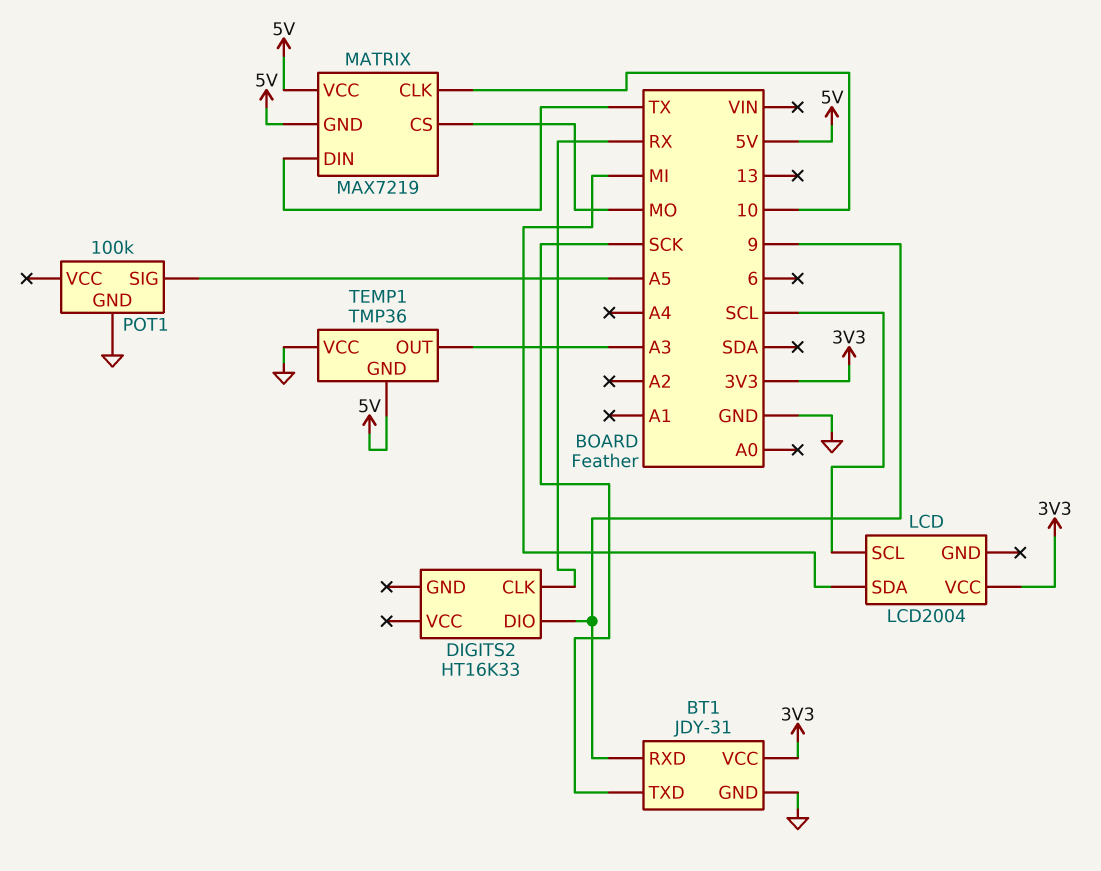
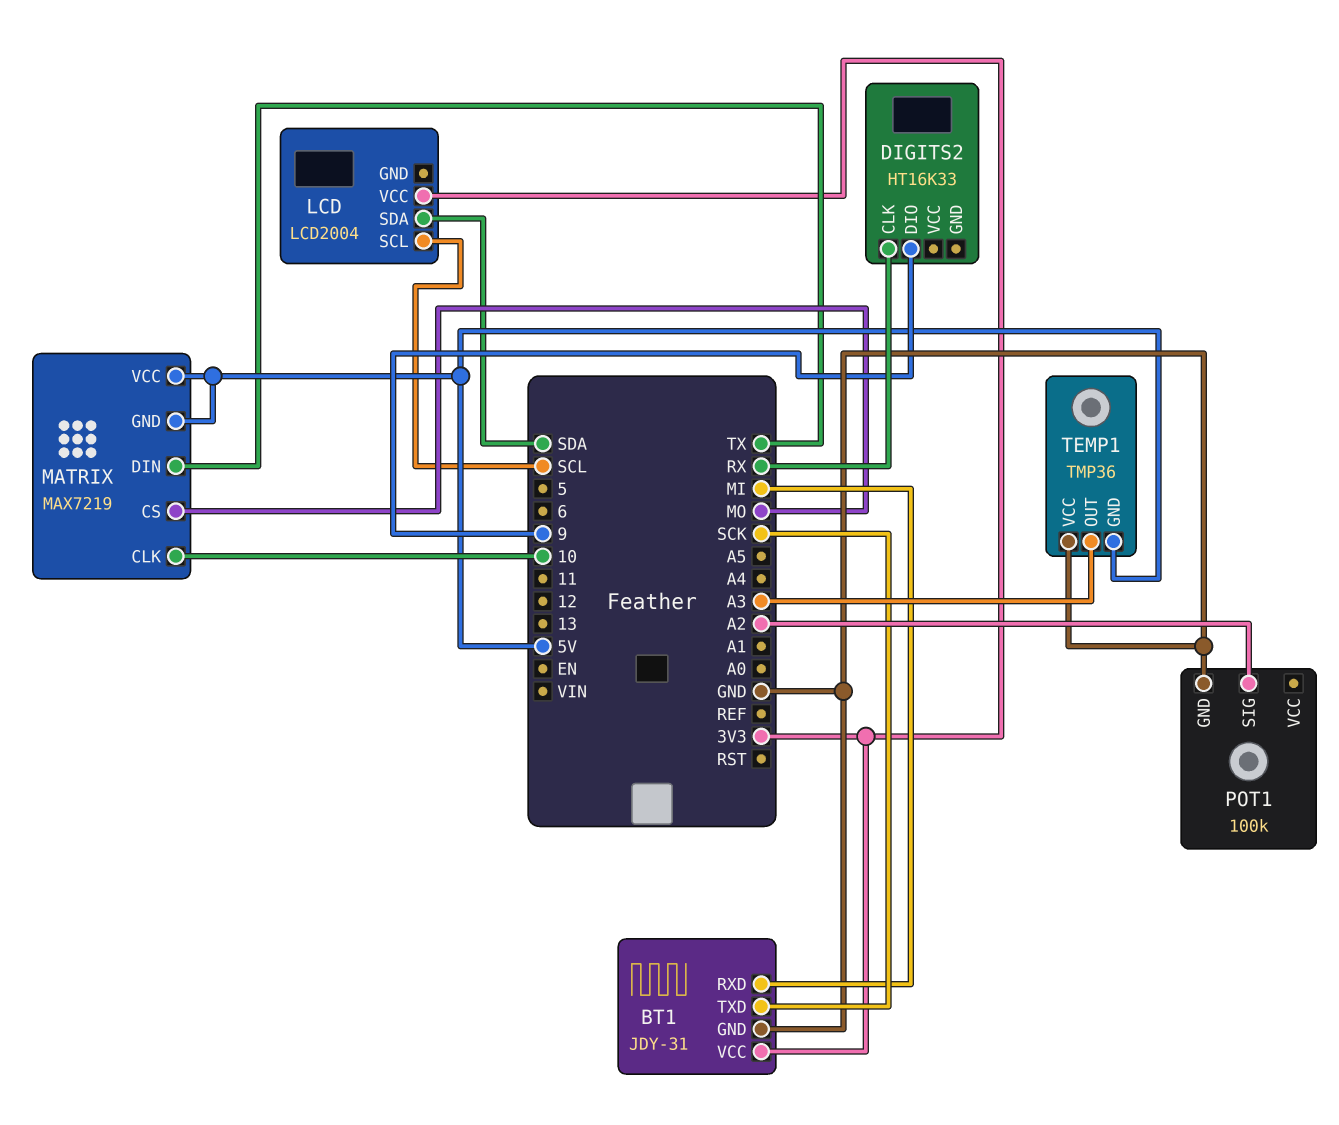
BT1 pin RXD: 9 -> MI
LCD pin SDA: MI -> SDA
POT1 pin SIG: A5 -> A2

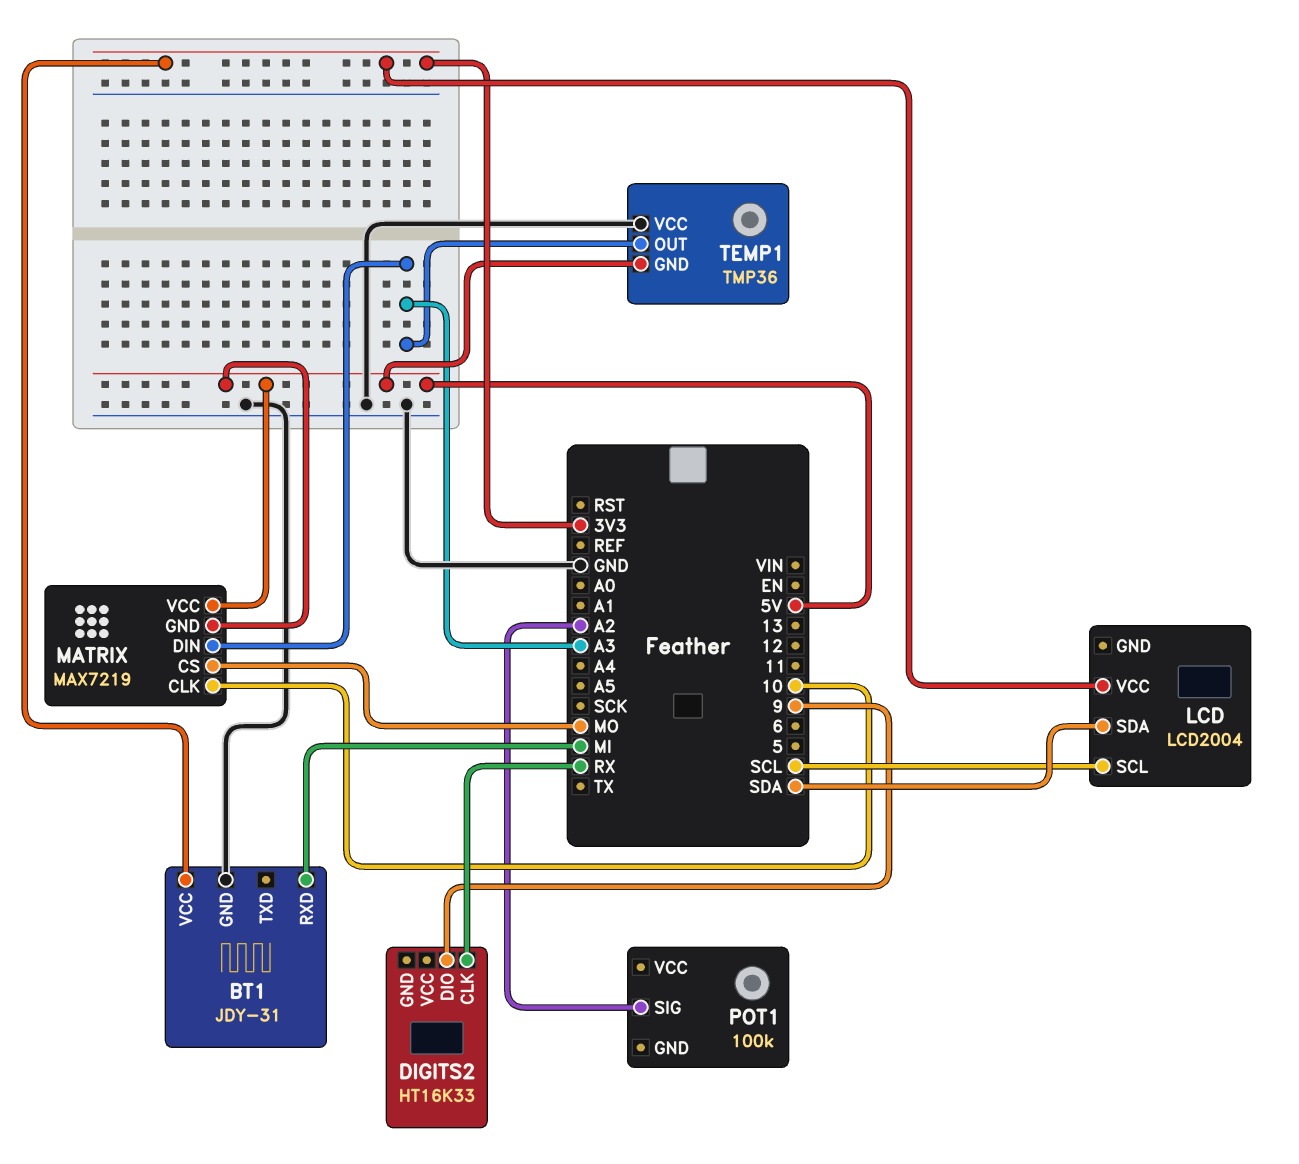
BT1 pin TXD: SCK -> none
MATRIX pin DIN: TX -> A3
POT1 pin GND: GND -> none

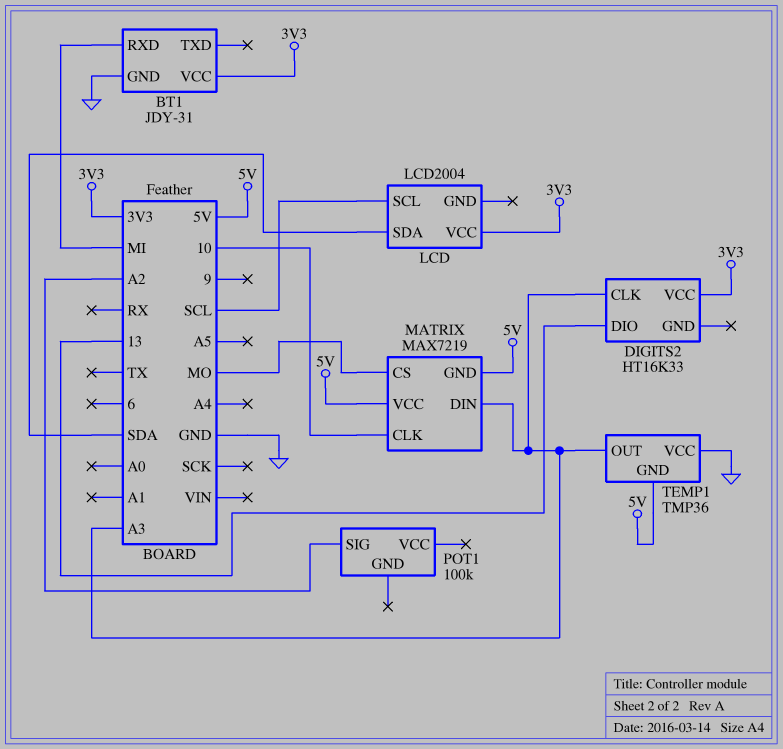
DIGITS2 pin CLK: RX -> A3
DIGITS2 pin DIO: 9 -> 13
DIGITS2 pin VCC: none -> 3V3

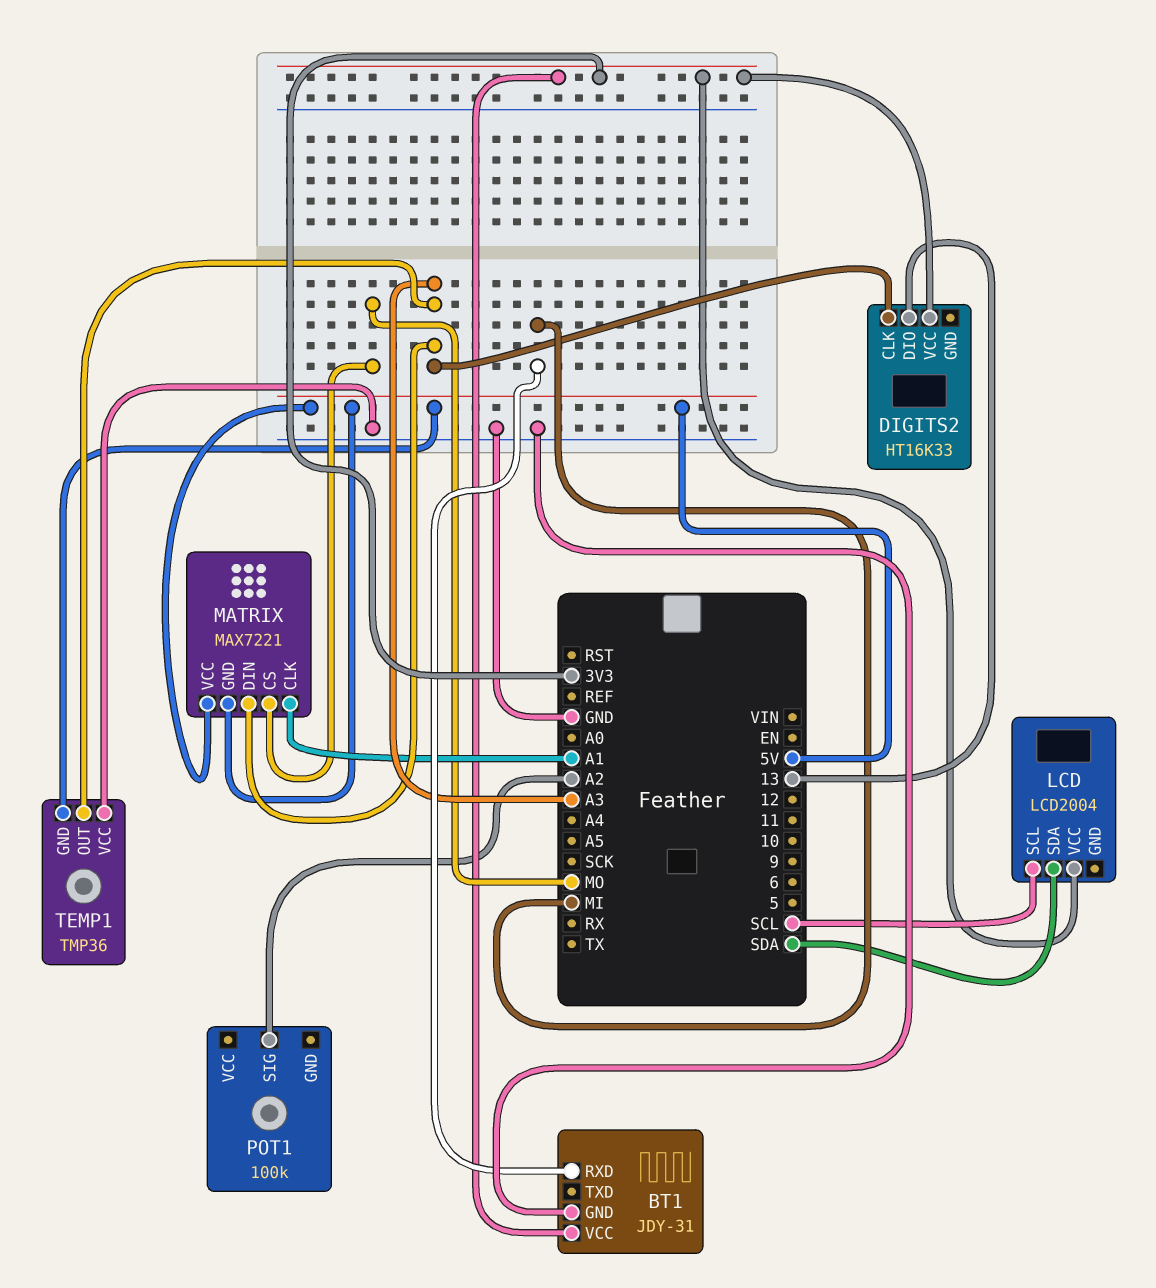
MATRIX: MAX7219 -> MAX7221
MATRIX pin CLK: 10 -> A1

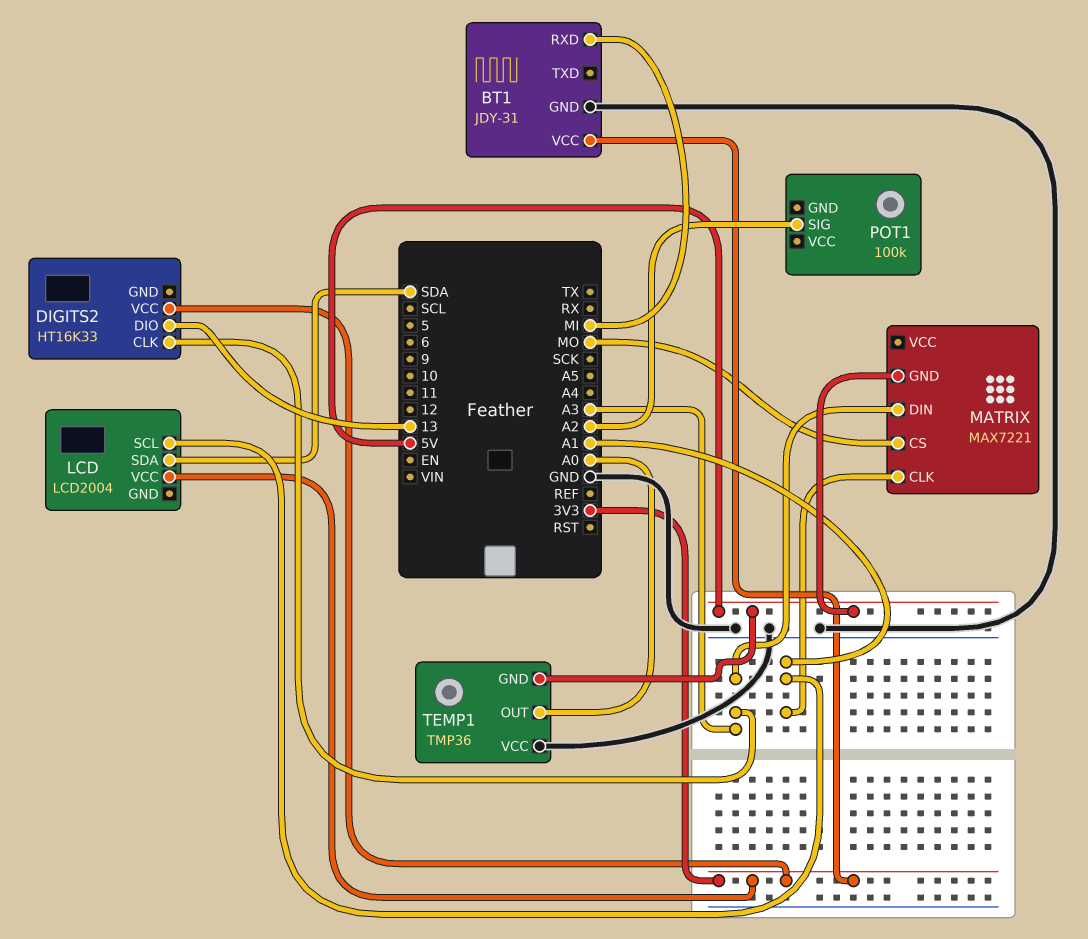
LCD pin SCL: SCL -> A1
MATRIX pin VCC: 5V -> none
TEMP1 pin OUT: A3 -> A0

